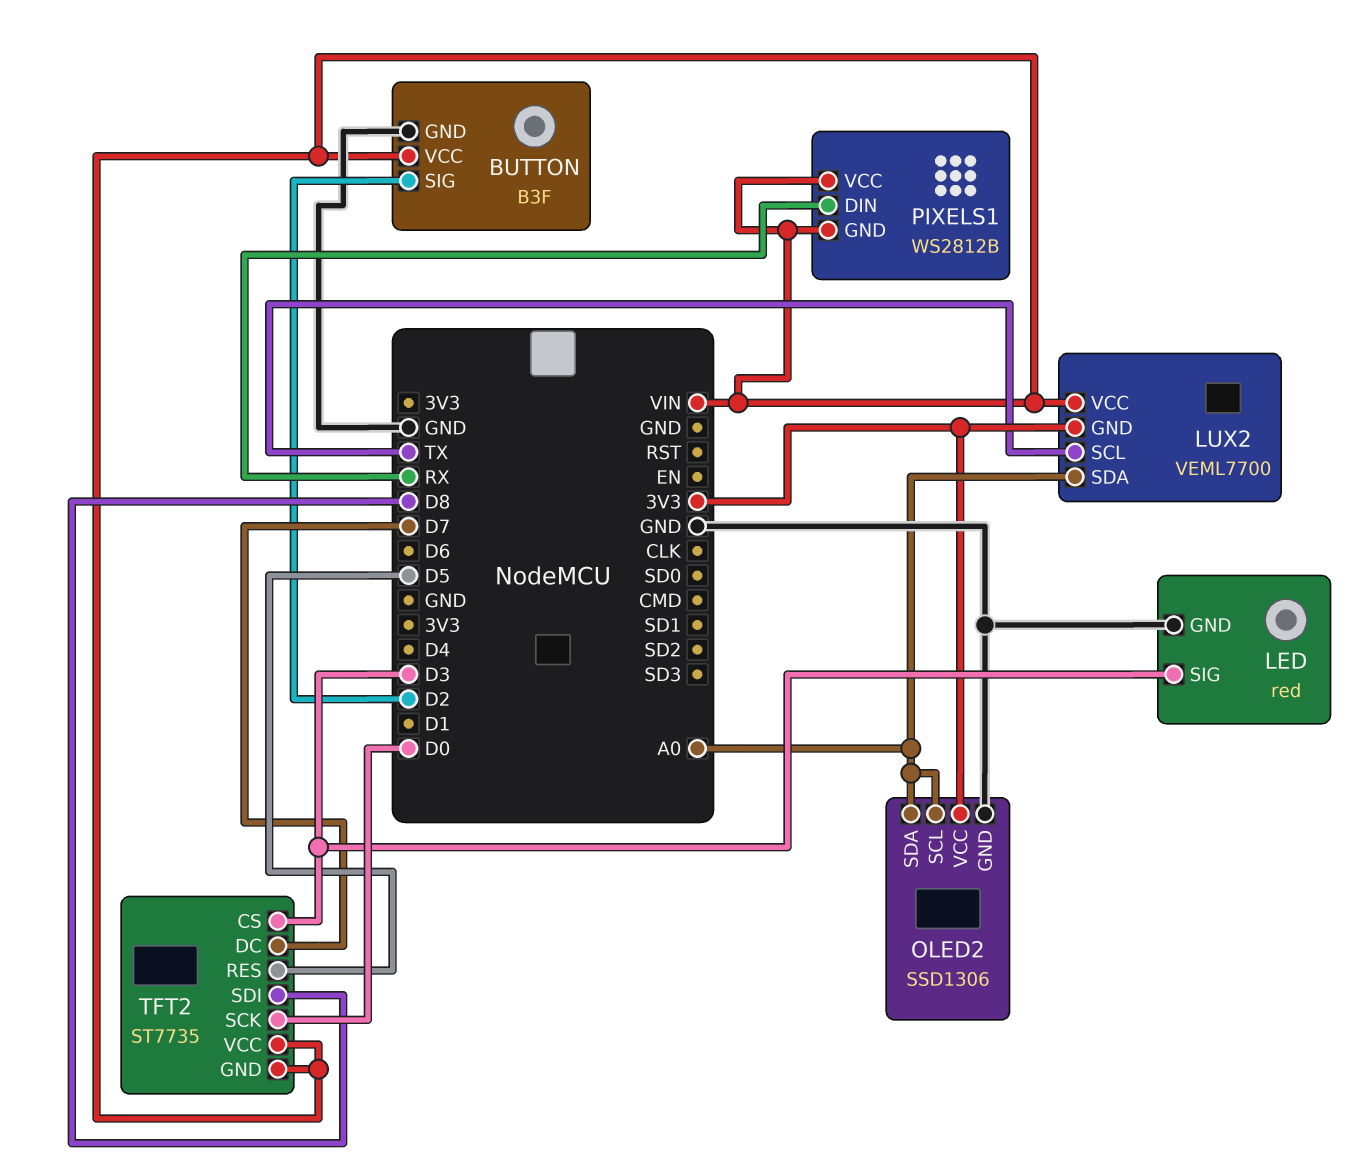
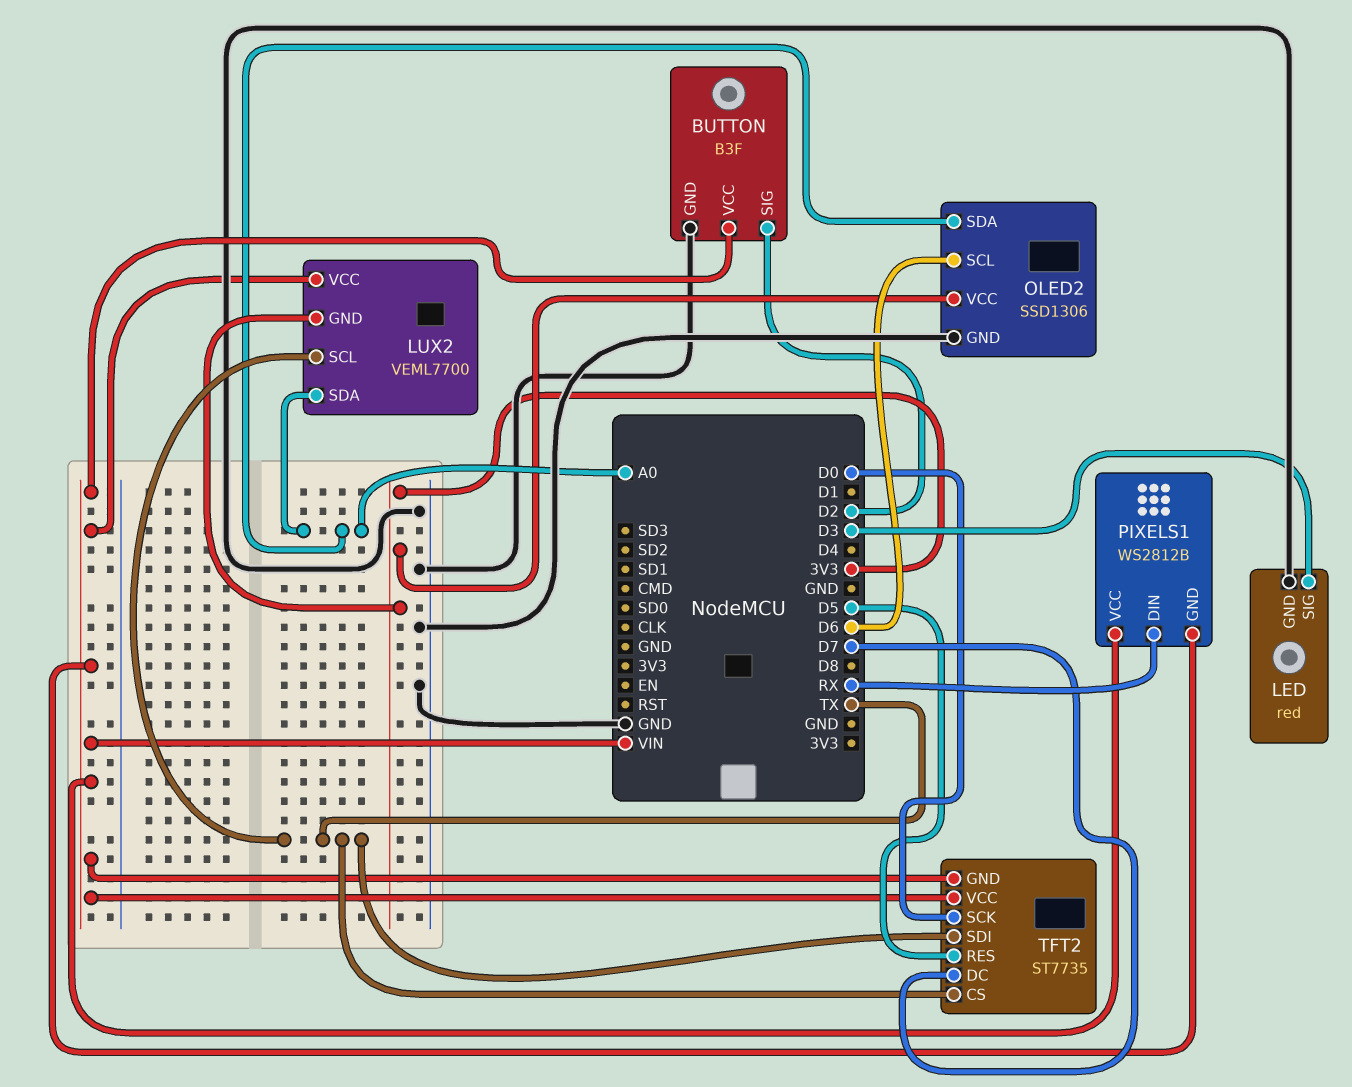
OLED2 pin SCL: A0 -> D6
TFT2 pin CS: D3 -> TX
TFT2 pin SDI: D8 -> TX

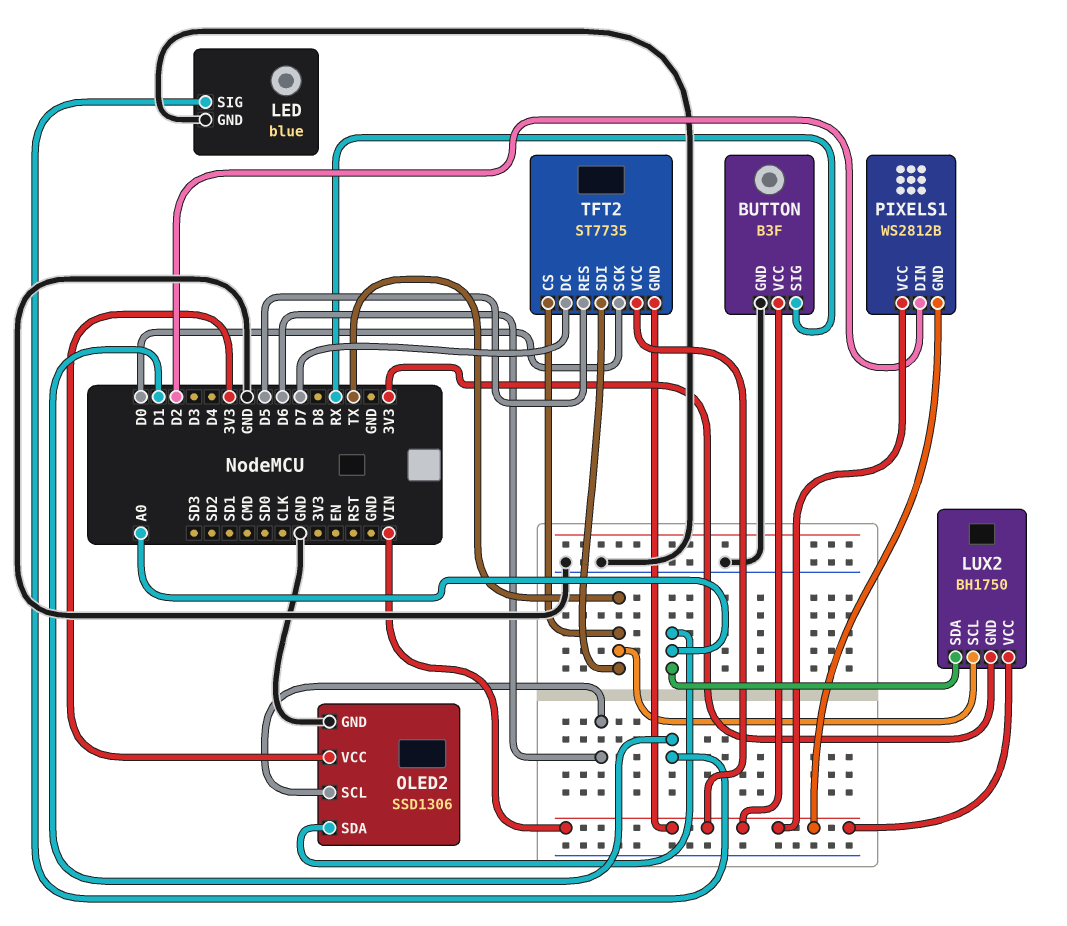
BUTTON pin SIG: D2 -> RX
LED: red -> blue
LED pin SIG: D3 -> D1
LUX2: VEML7700 -> BH1750
PIXELS1 pin DIN: RX -> D2

